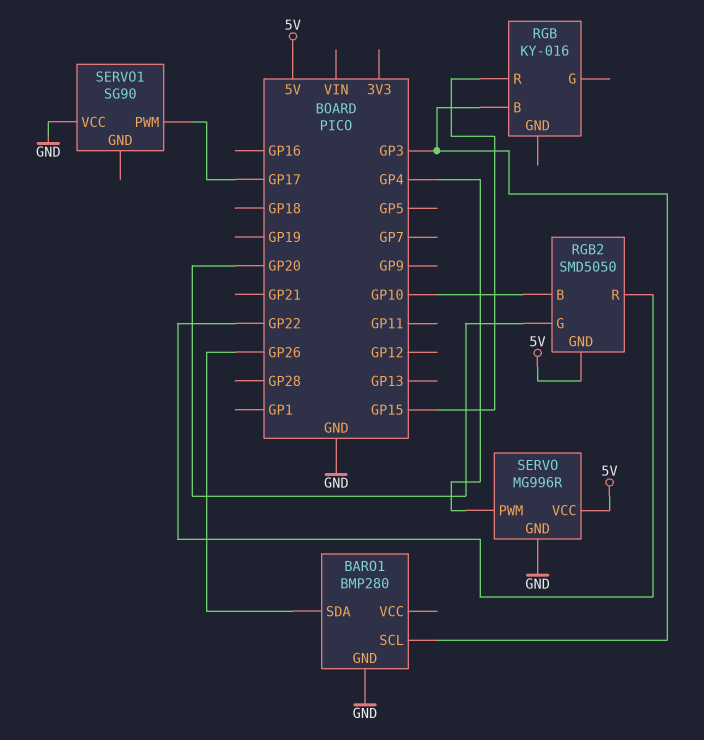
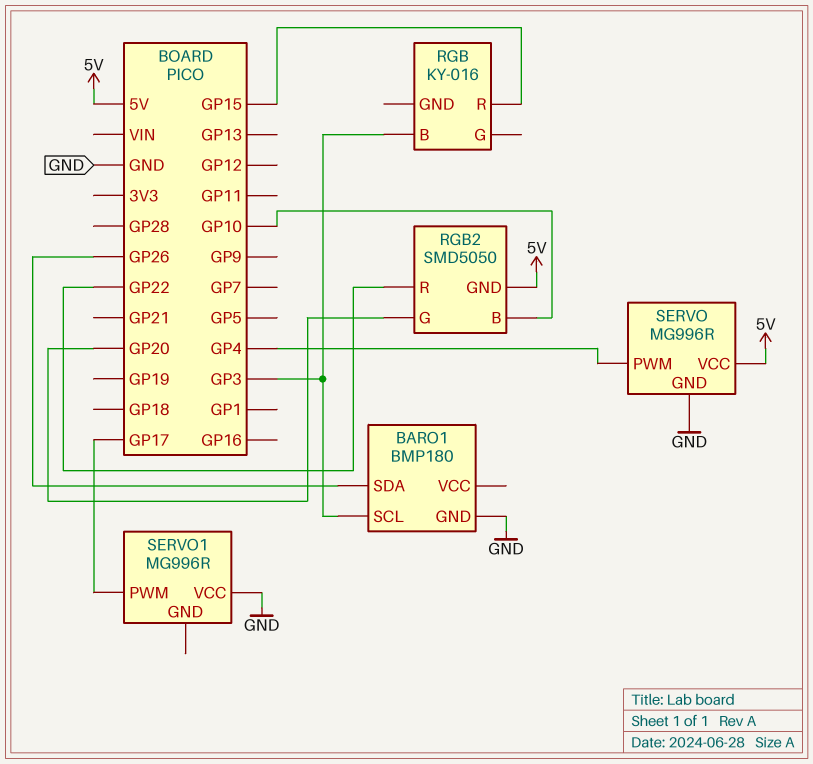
BARO1: BMP280 -> BMP180
SERVO1: SG90 -> MG996R

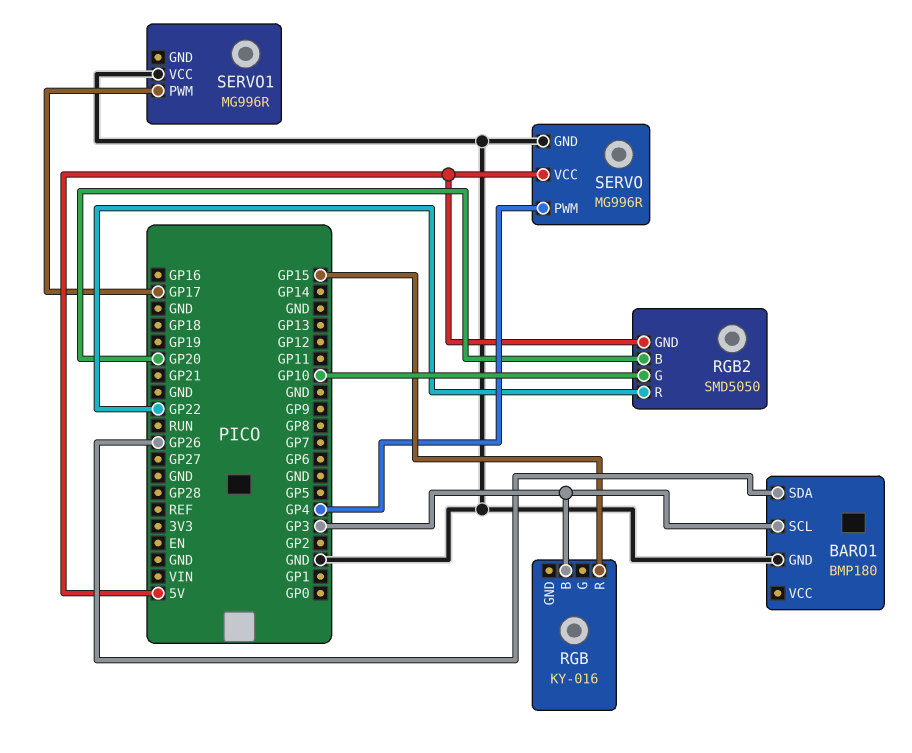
RGB2 pin B: GP10 -> GP20
RGB2 pin G: GP20 -> GP10

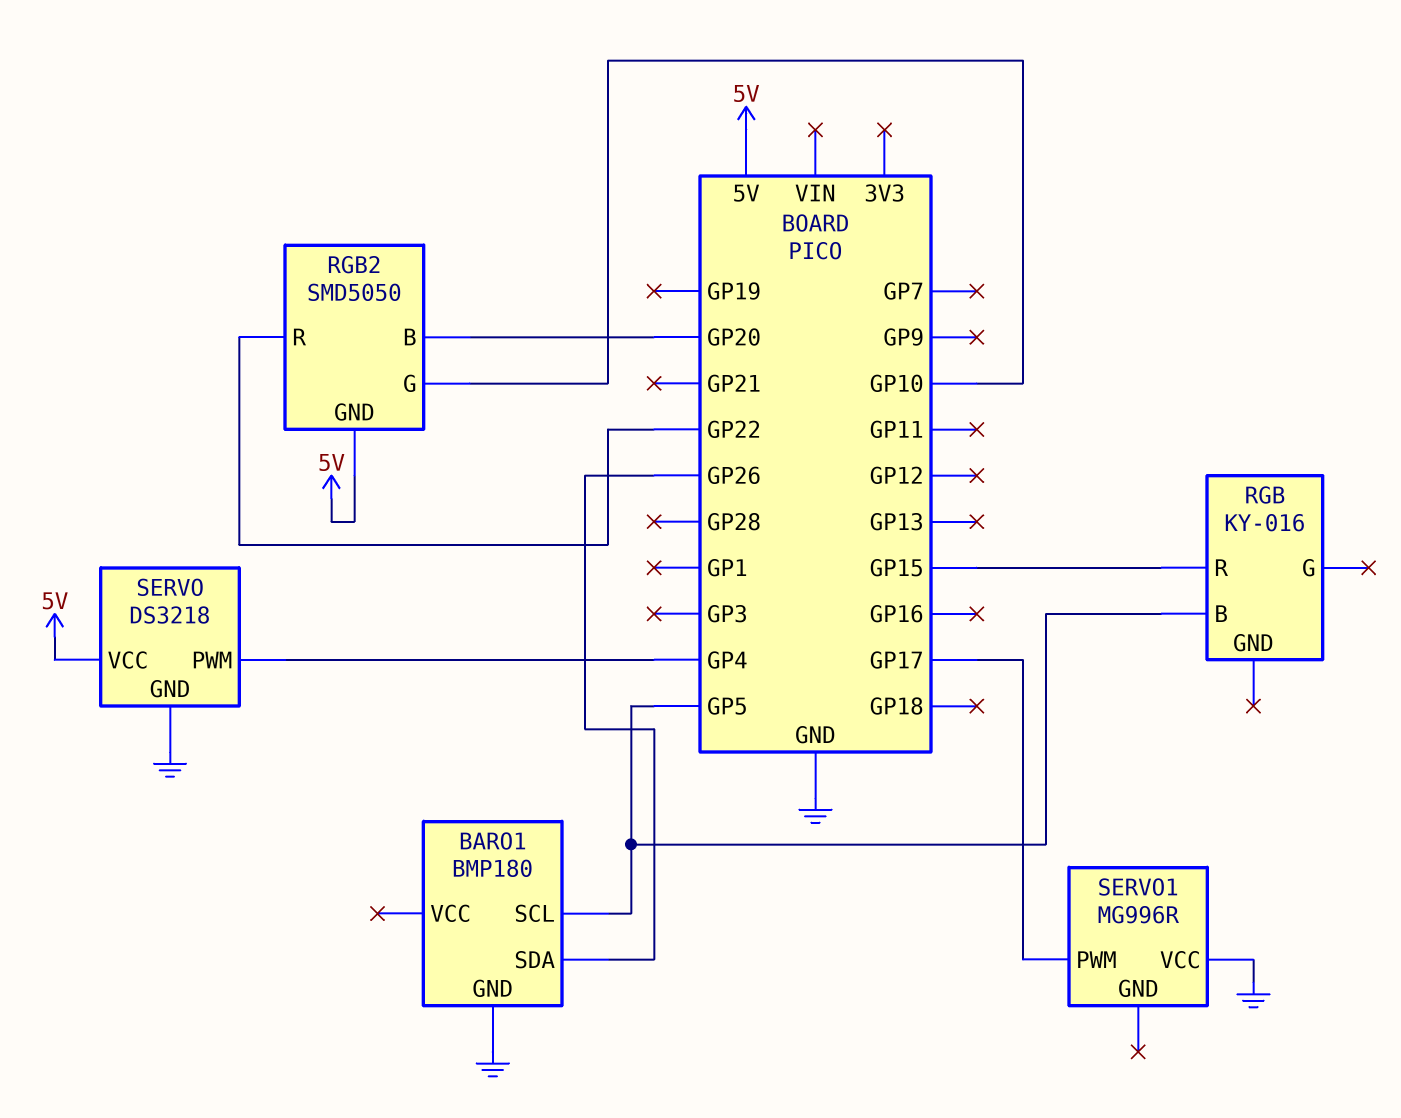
BARO1 pin SCL: GP3 -> GP5
RGB pin B: GP3 -> GP5
SERVO: MG996R -> DS3218

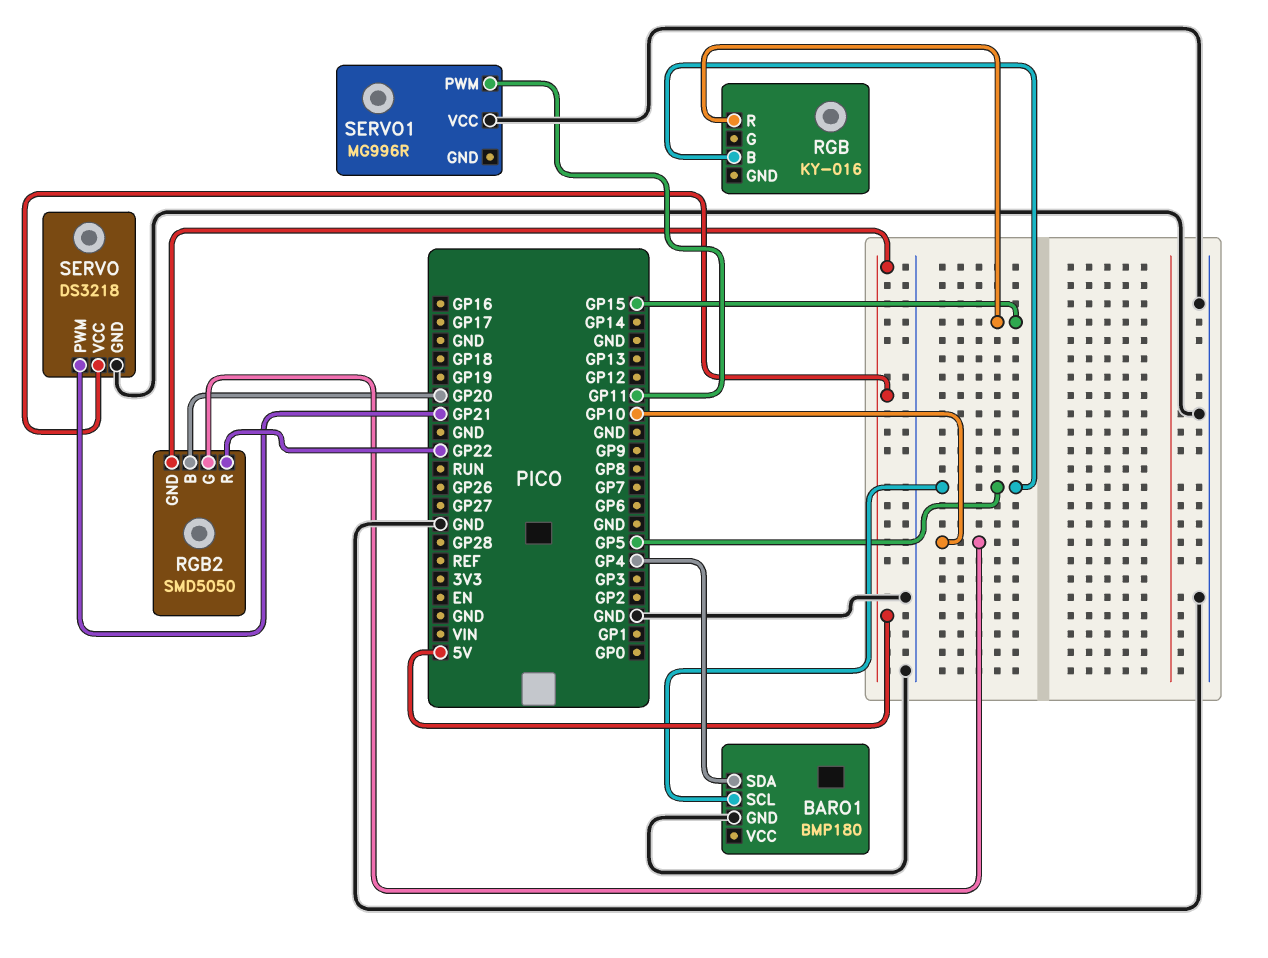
BARO1 pin SDA: GP26 -> GP4
SERVO pin PWM: GP4 -> GP21
SERVO1 pin PWM: GP17 -> GP11

